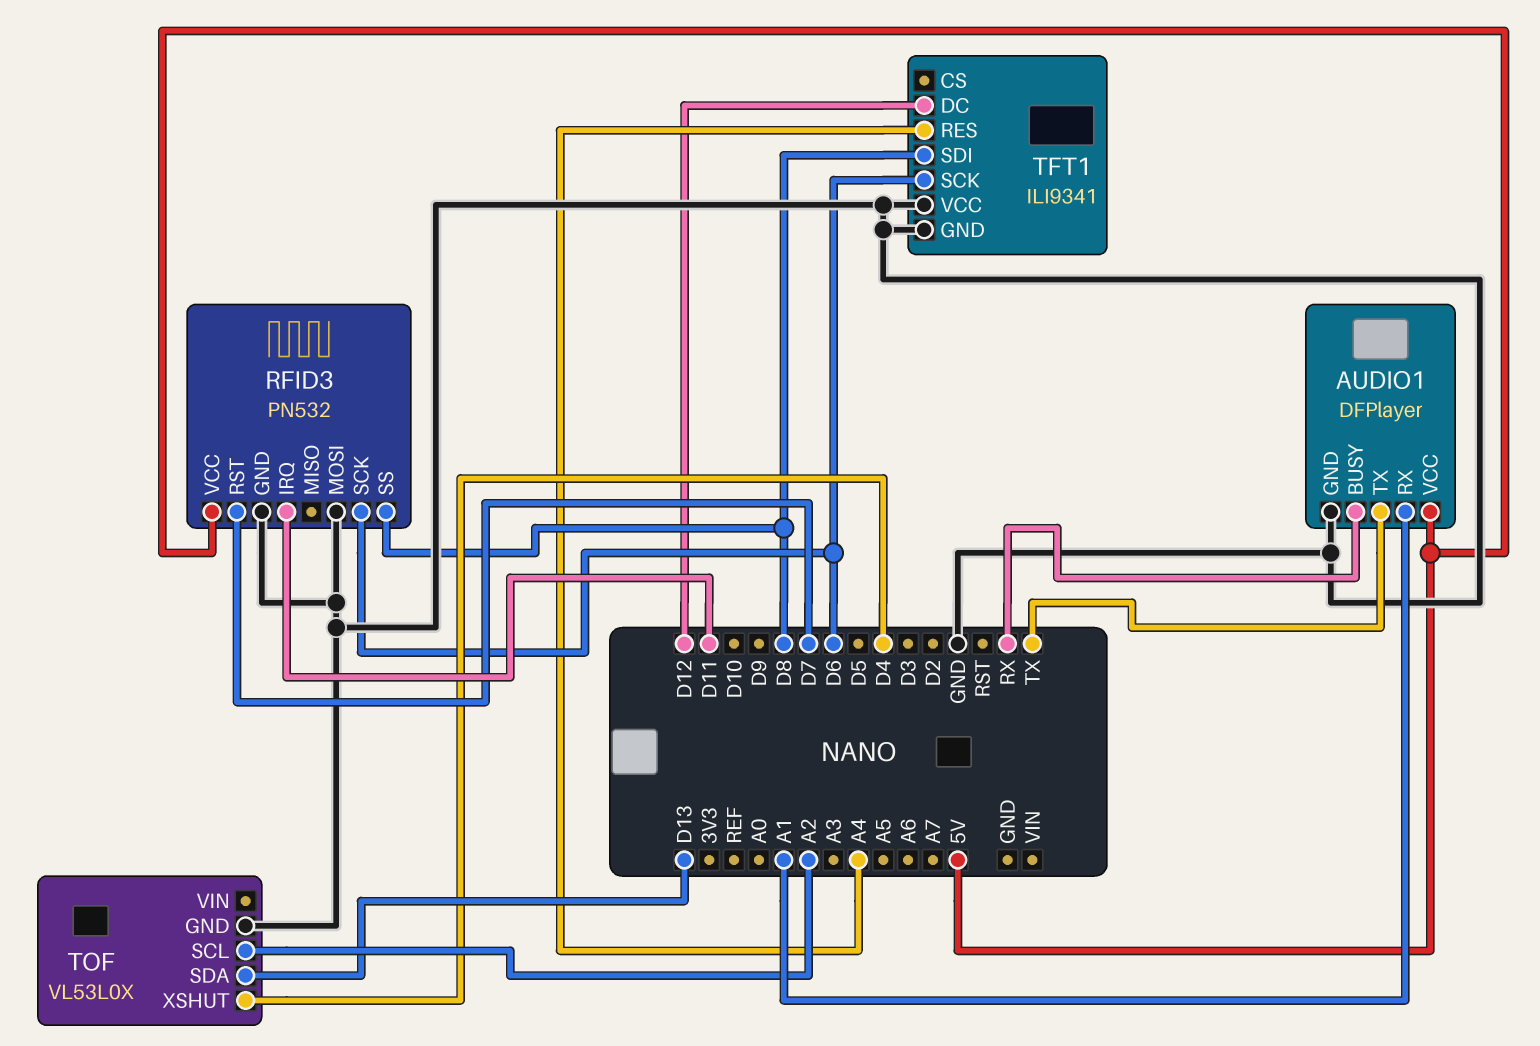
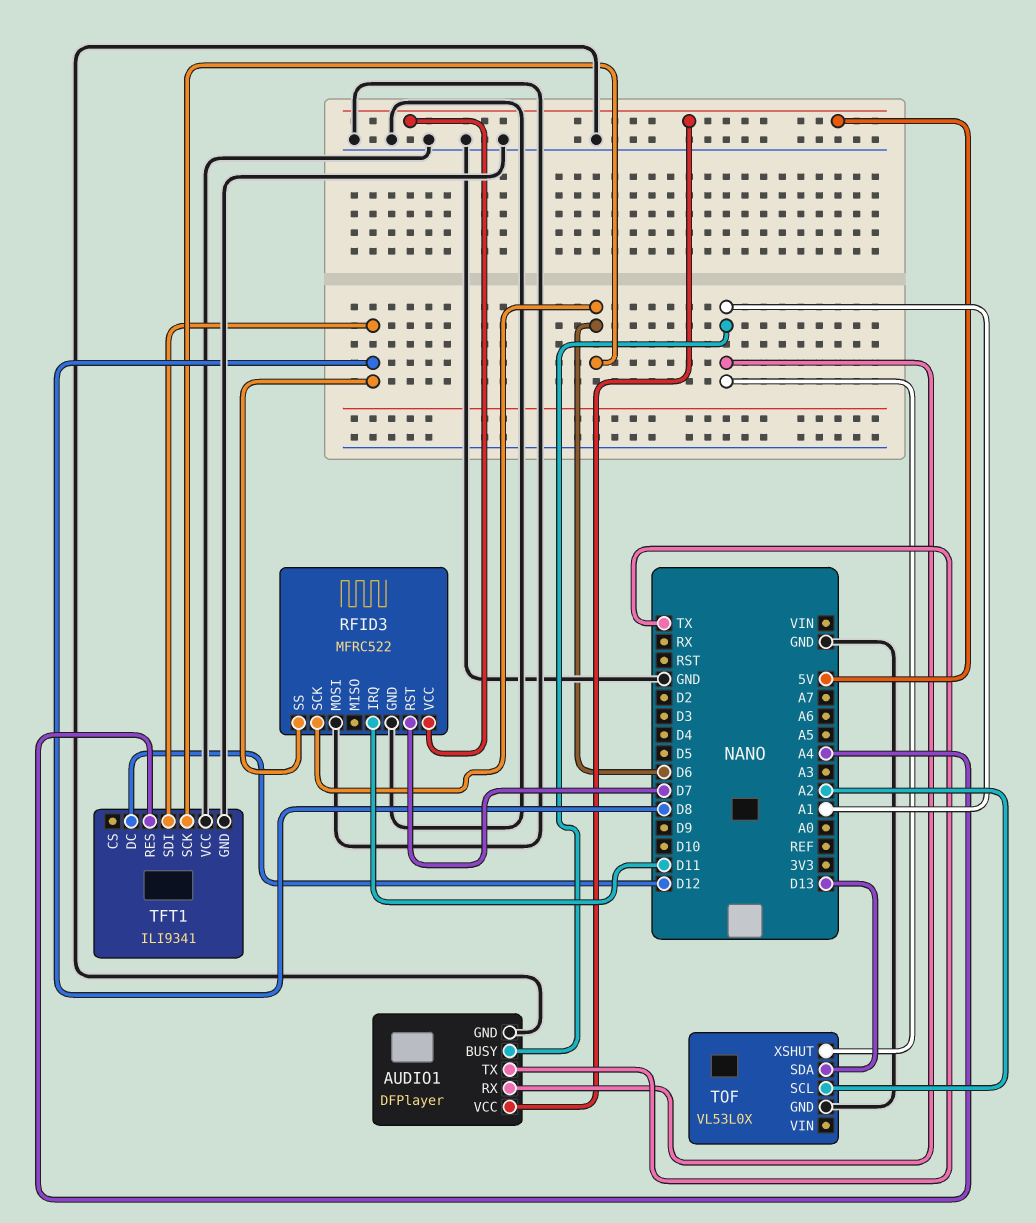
AUDIO1 pin BUSY: RX -> A1
RFID3: PN532 -> MFRC522
TOF pin XSHUT: D4 -> A1

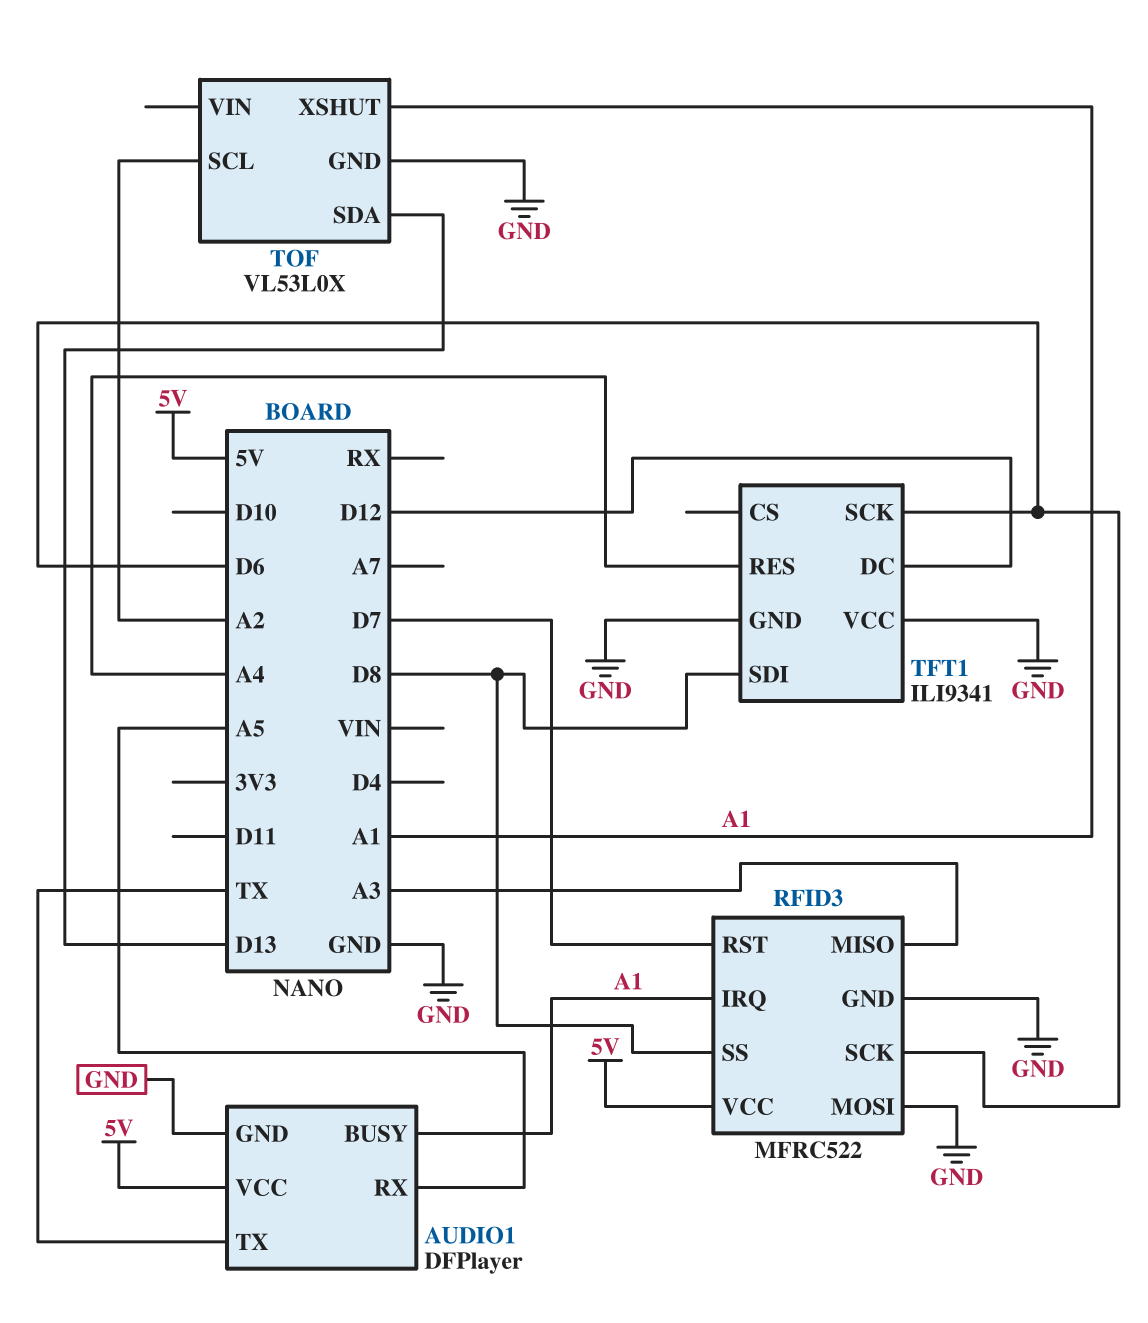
AUDIO1 pin RX: A1 -> A5
RFID3 pin IRQ: D11 -> A1
RFID3 pin MISO: none -> A3

